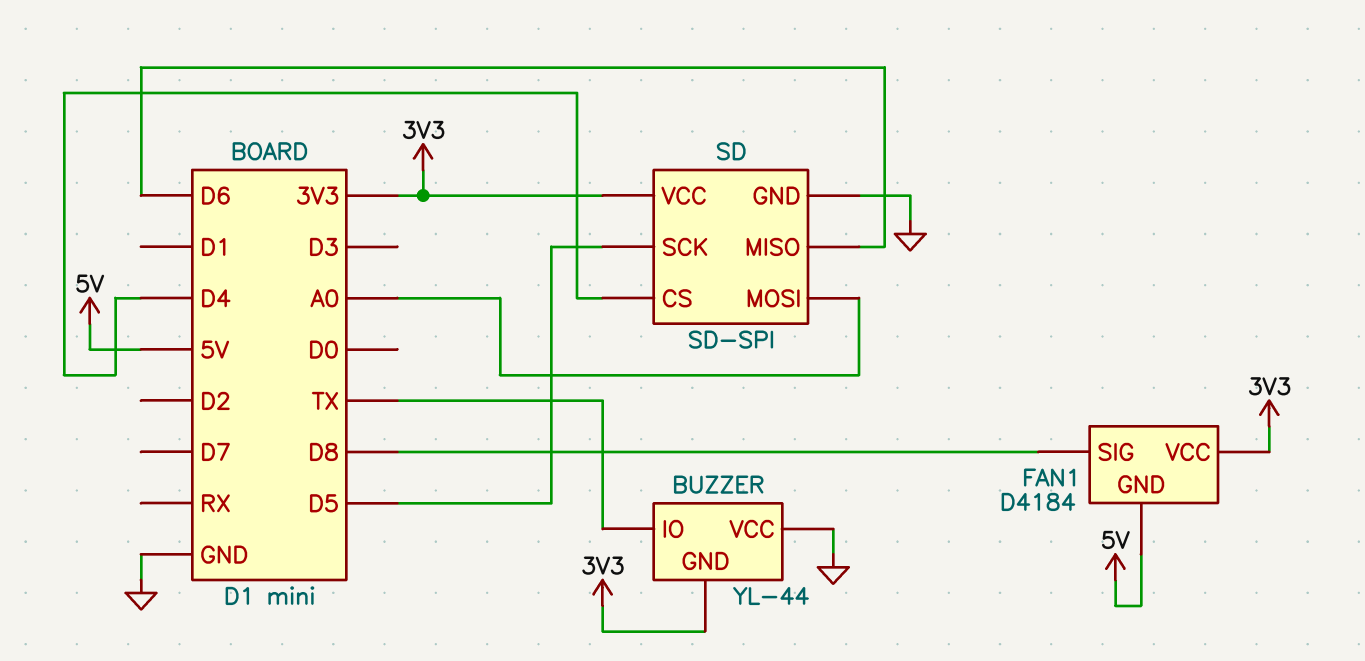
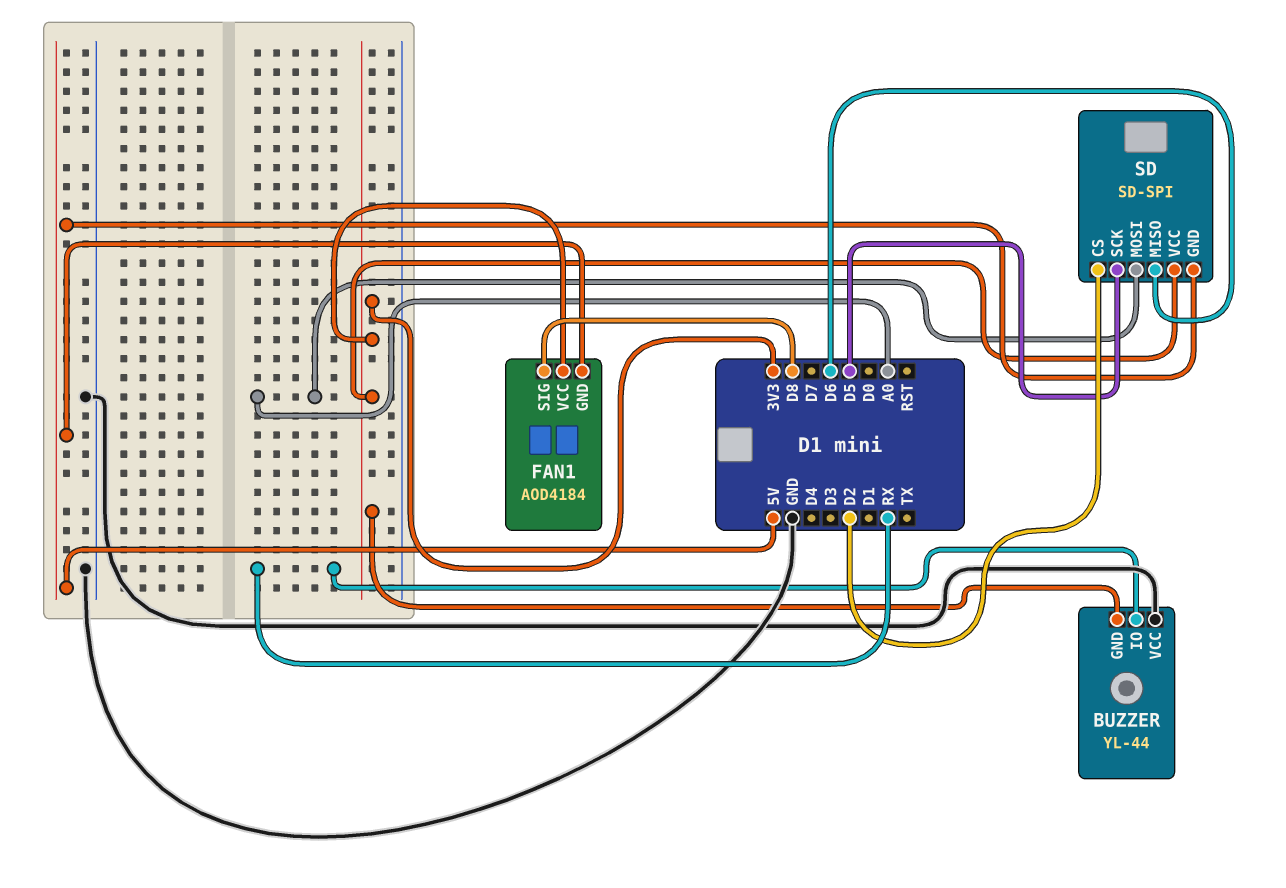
BUZZER pin IO: TX -> RX
FAN1: D4184 -> AOD4184
SD pin CS: D4 -> D2
SD pin GND: GND -> 5V

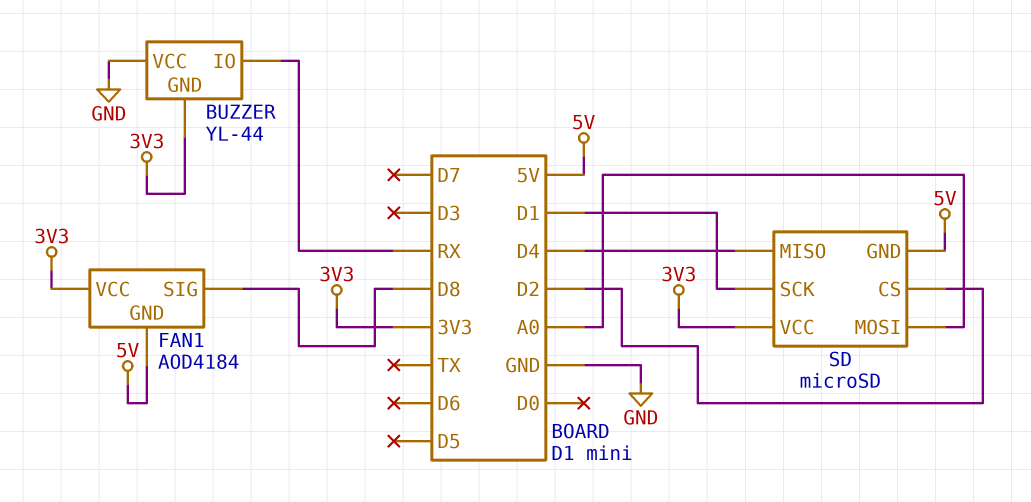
SD: SD-SPI -> microSD
SD pin MISO: D6 -> D4
SD pin SCK: D5 -> D1

